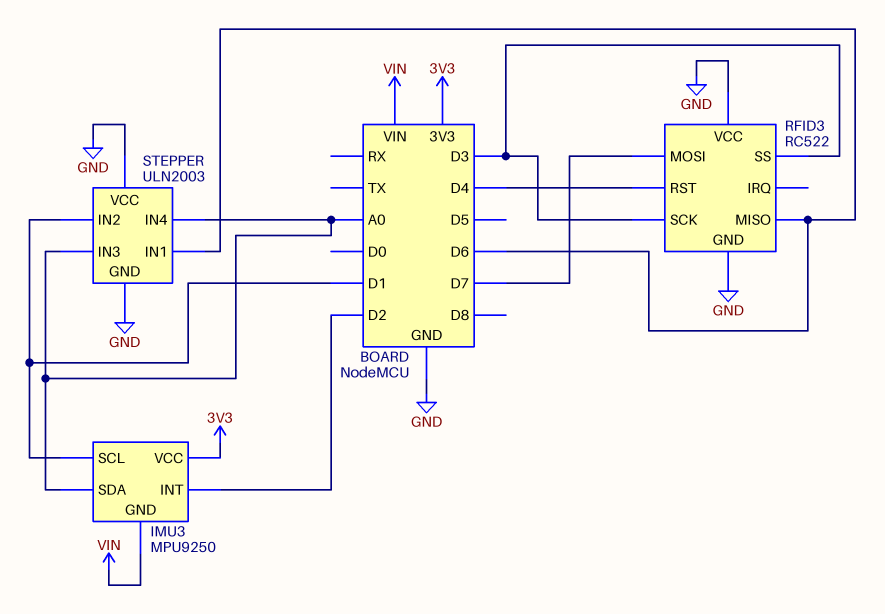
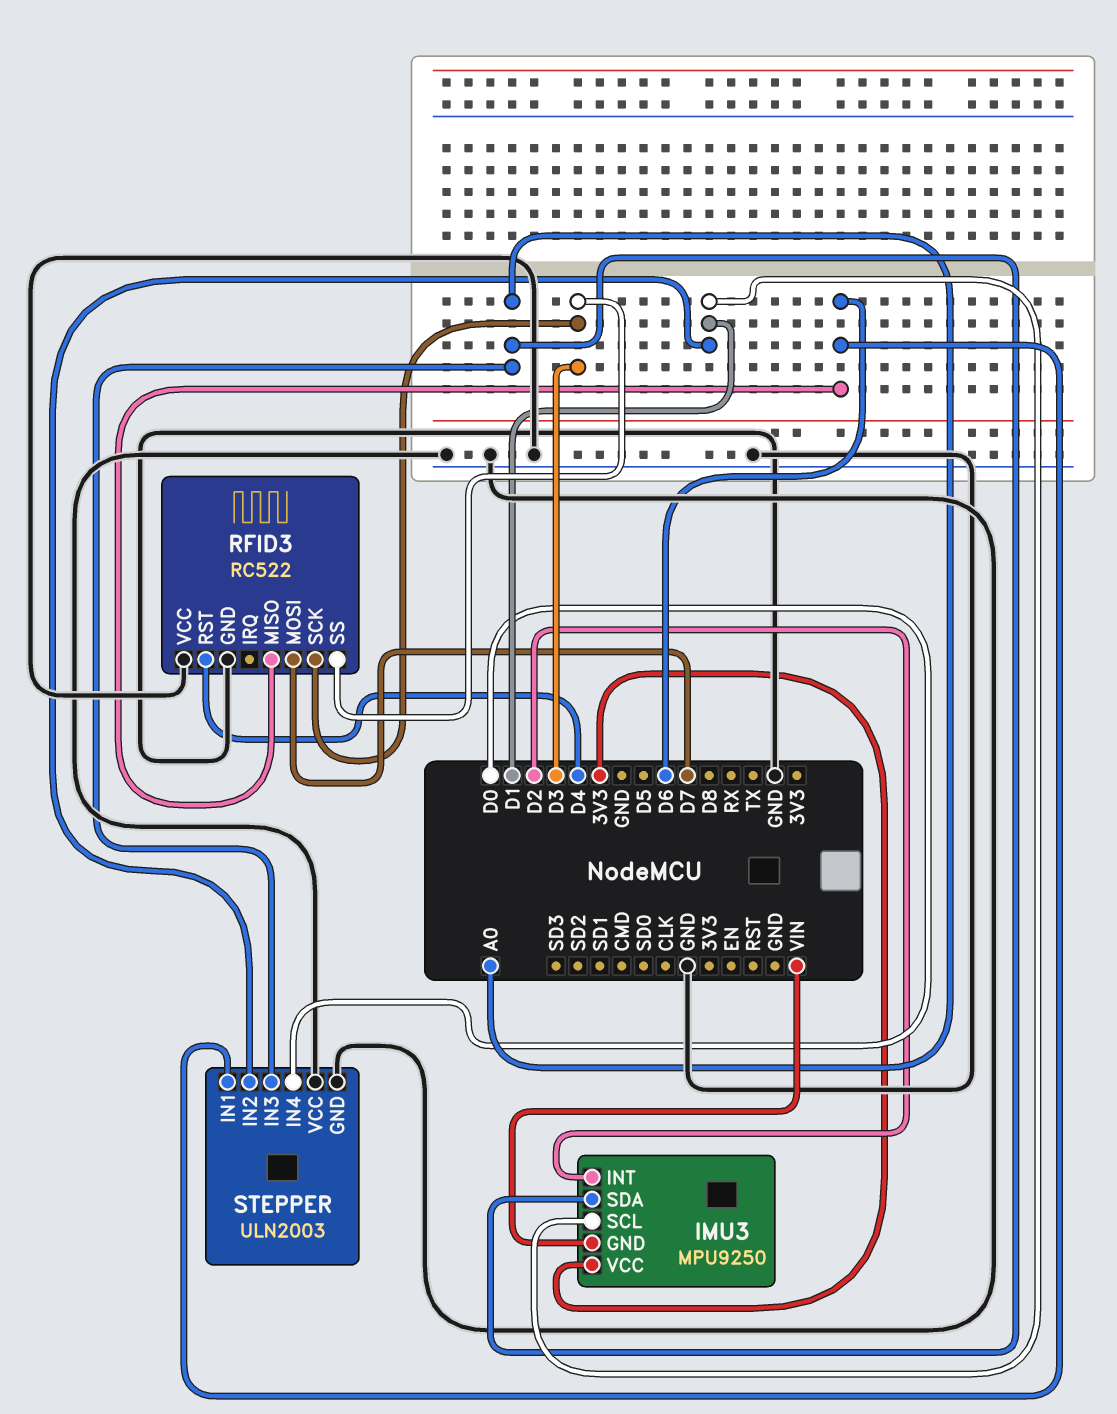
STEPPER pin IN4: A0 -> D0

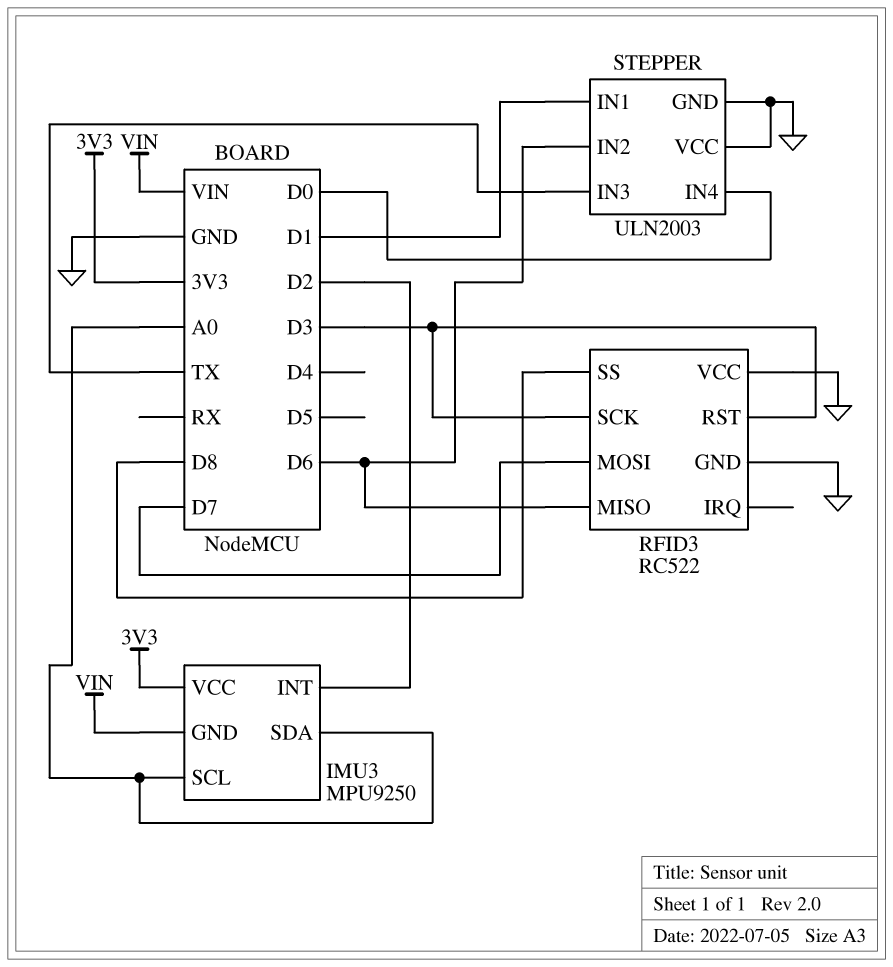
IMU3 pin SCL: D1 -> A0
RFID3 pin RST: D4 -> D3
RFID3 pin SS: D3 -> D8
STEPPER pin IN1: D6 -> D1
STEPPER pin IN2: D1 -> D6
STEPPER pin IN3: A0 -> TX

